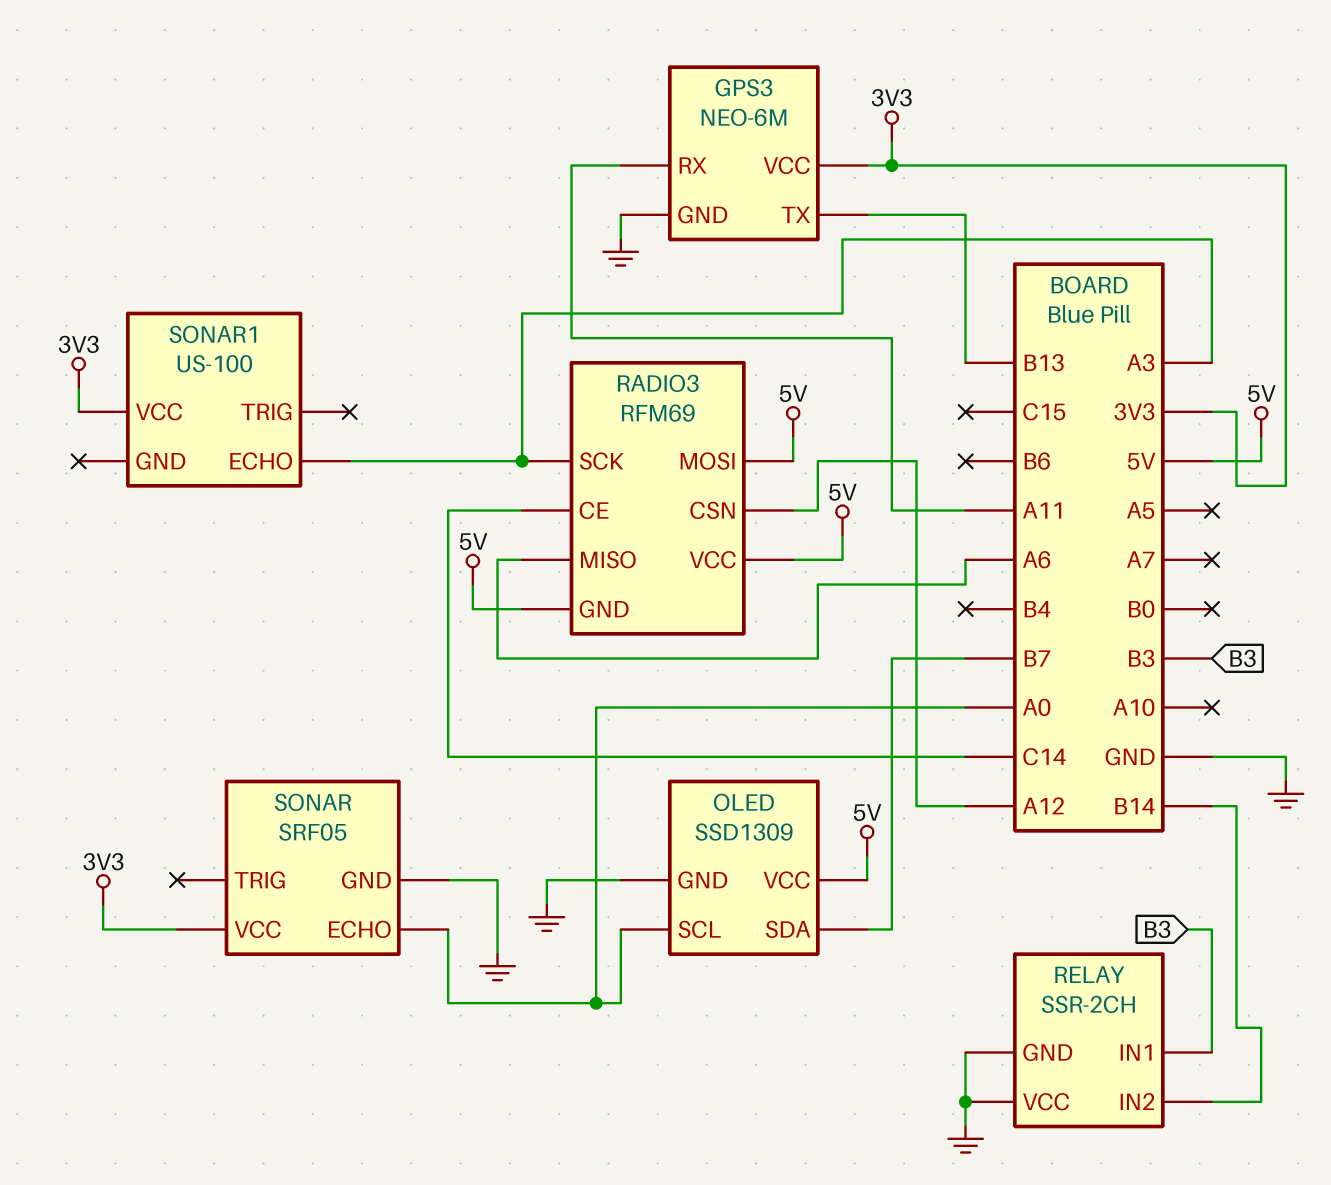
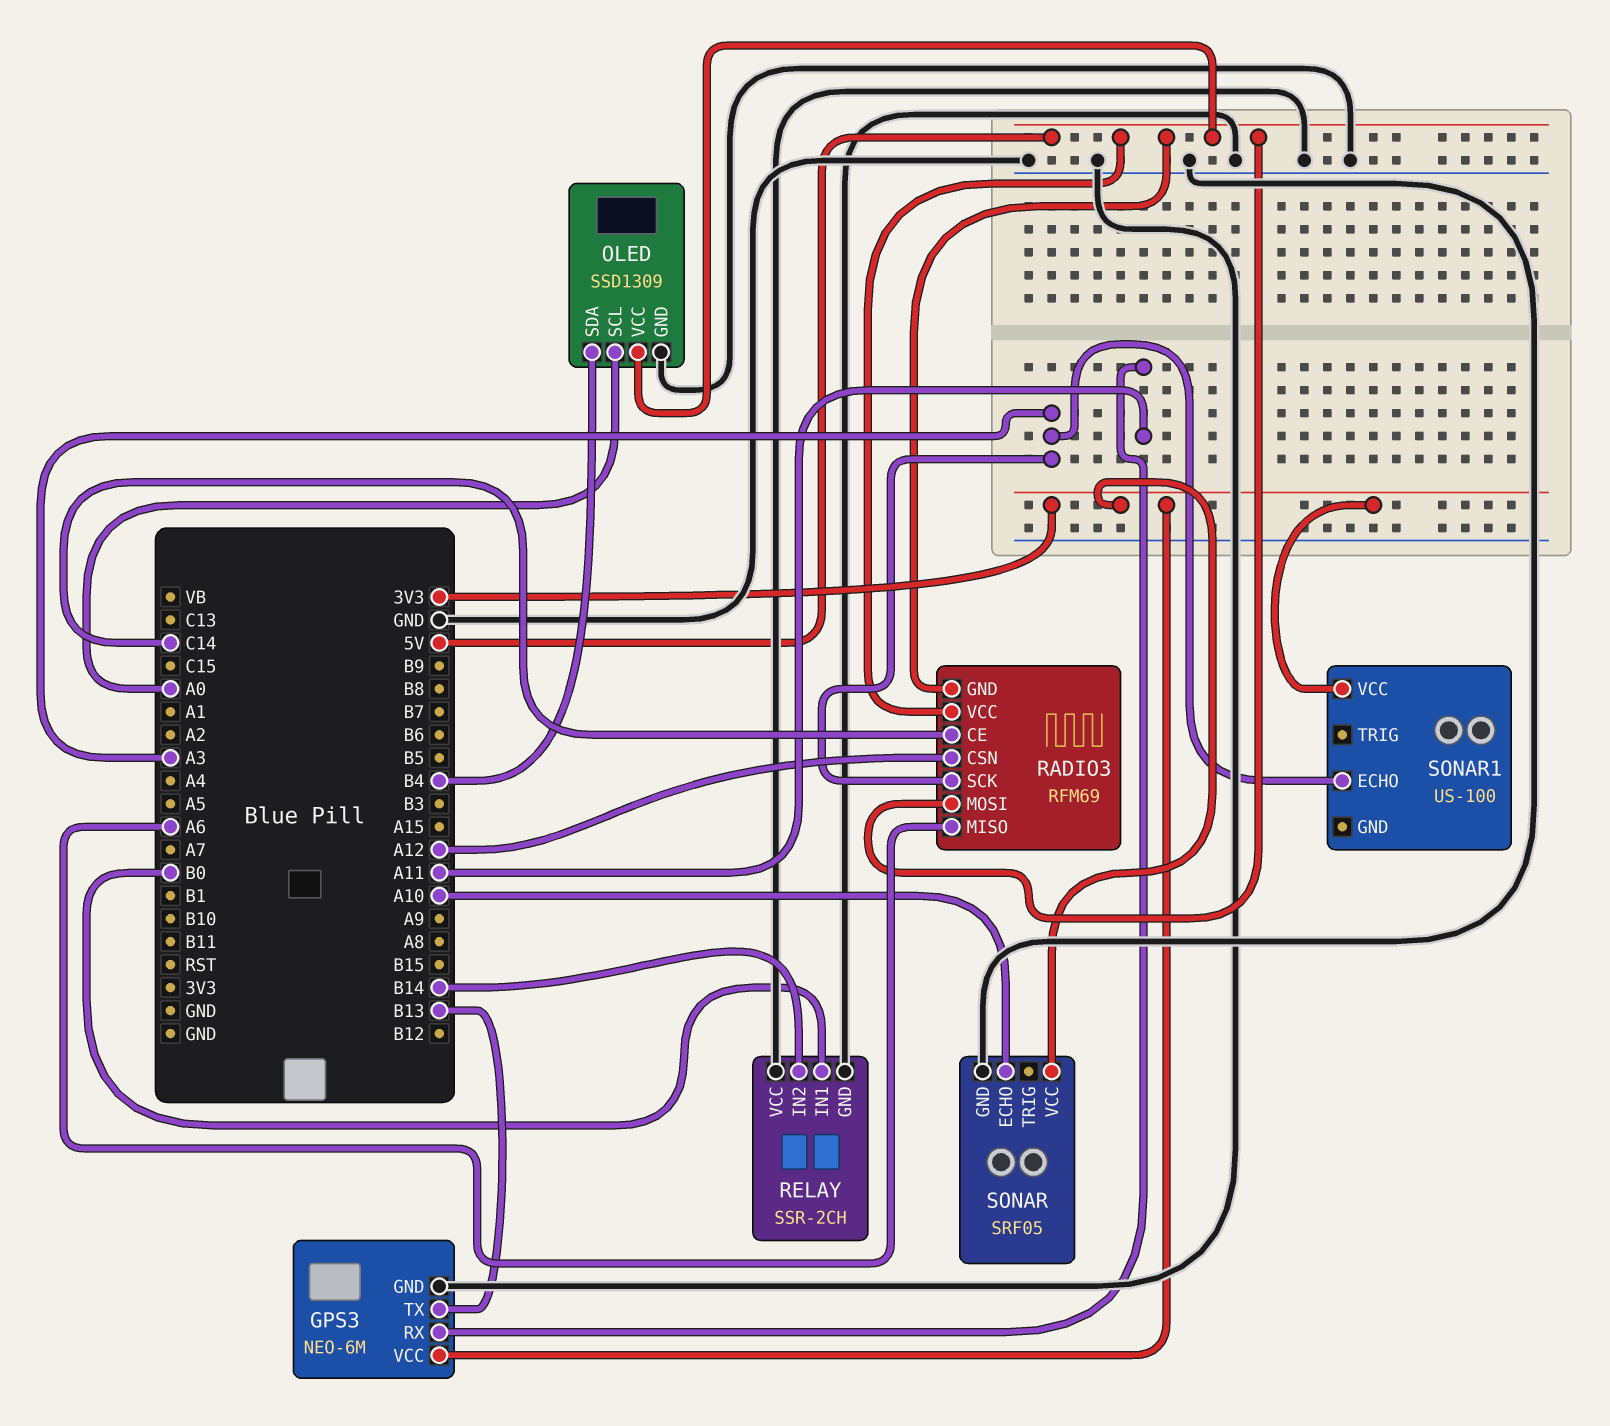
OLED pin SDA: B7 -> B4
RELAY pin IN1: B3 -> B0
SONAR pin ECHO: A0 -> A10

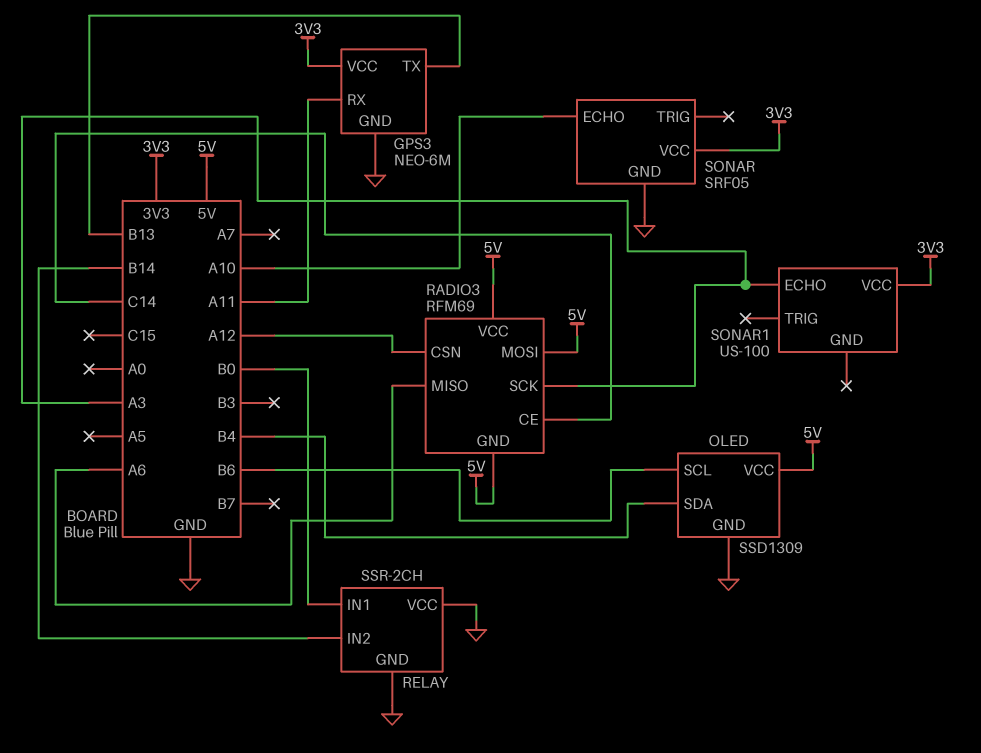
OLED pin SCL: A0 -> B6

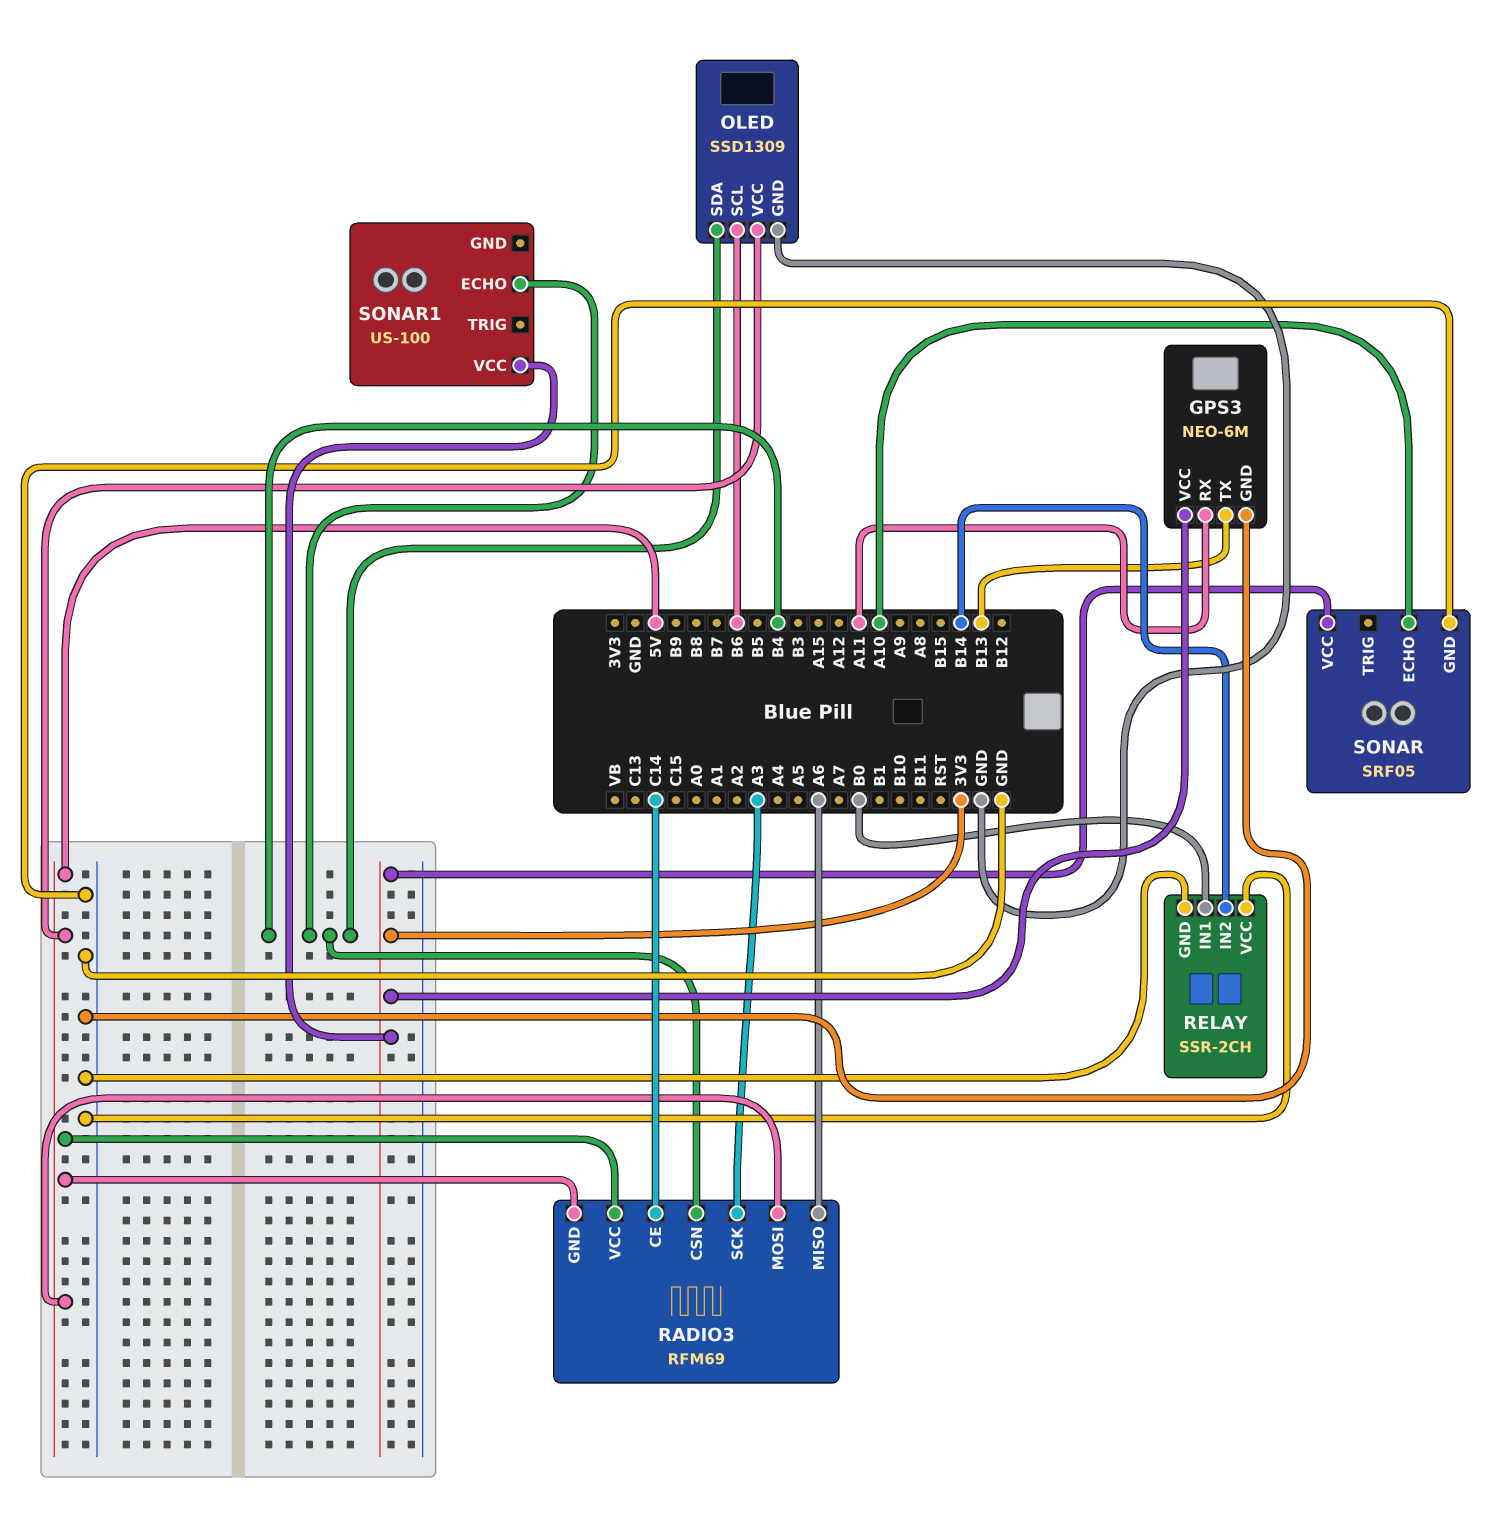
RADIO3 pin CSN: A12 -> B4
SONAR1 pin ECHO: A3 -> B4

